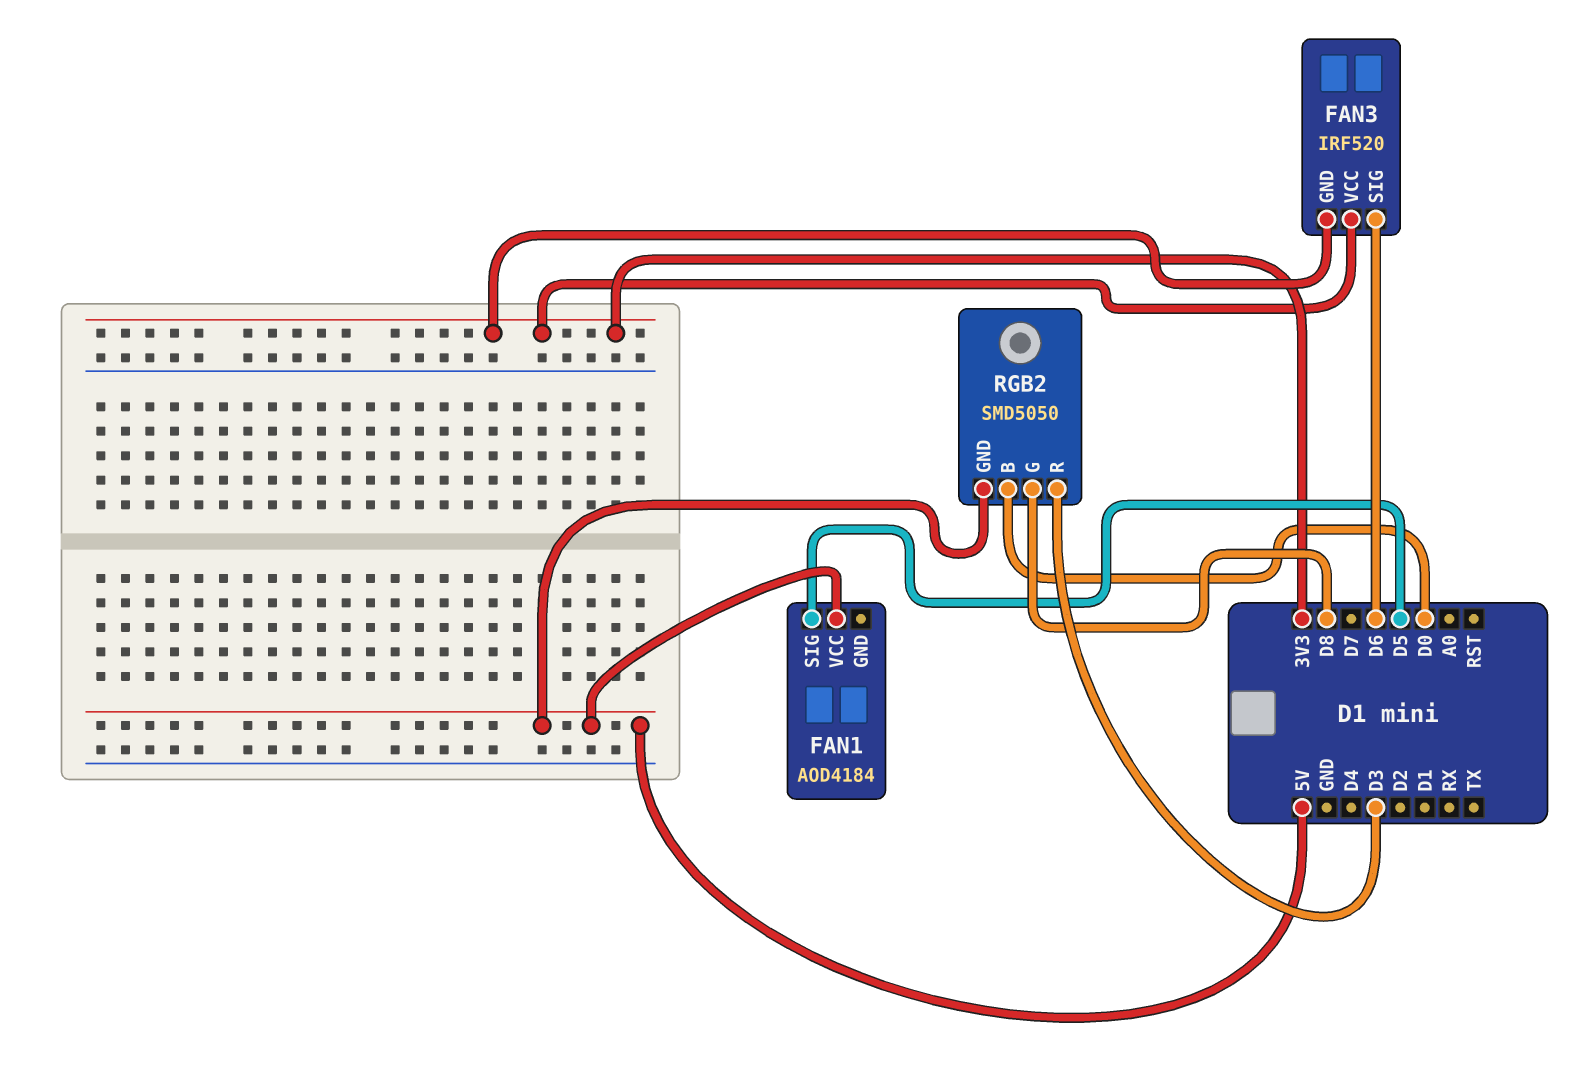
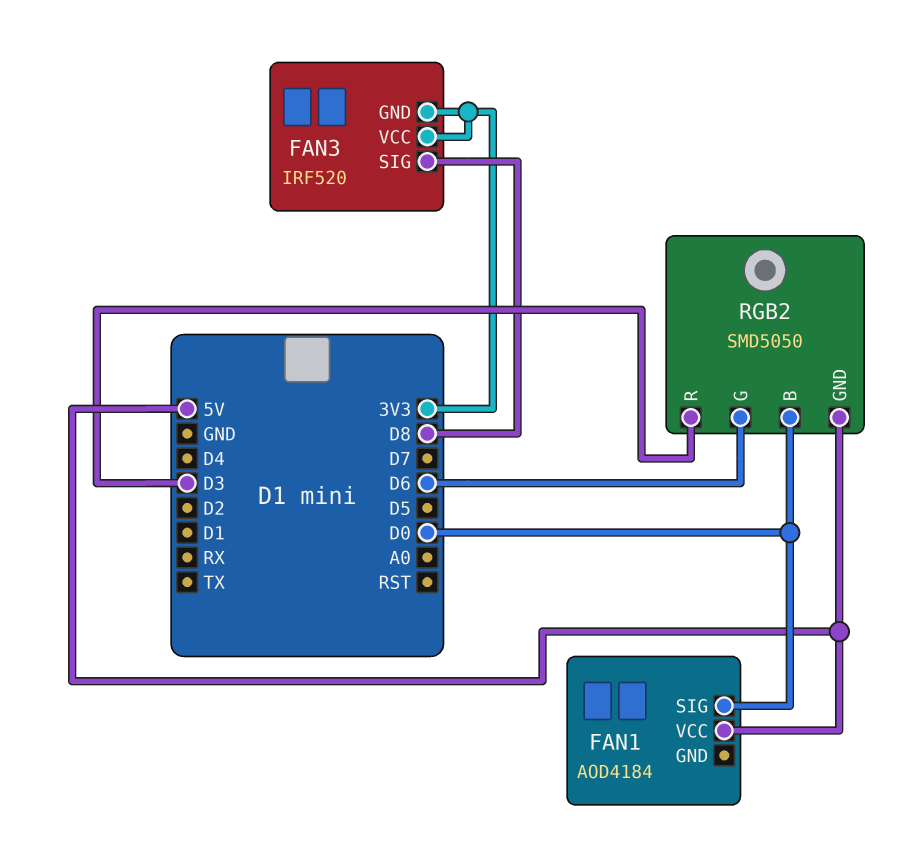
FAN1 pin SIG: D5 -> D0
FAN3 pin SIG: D6 -> D8
RGB2 pin G: D8 -> D6

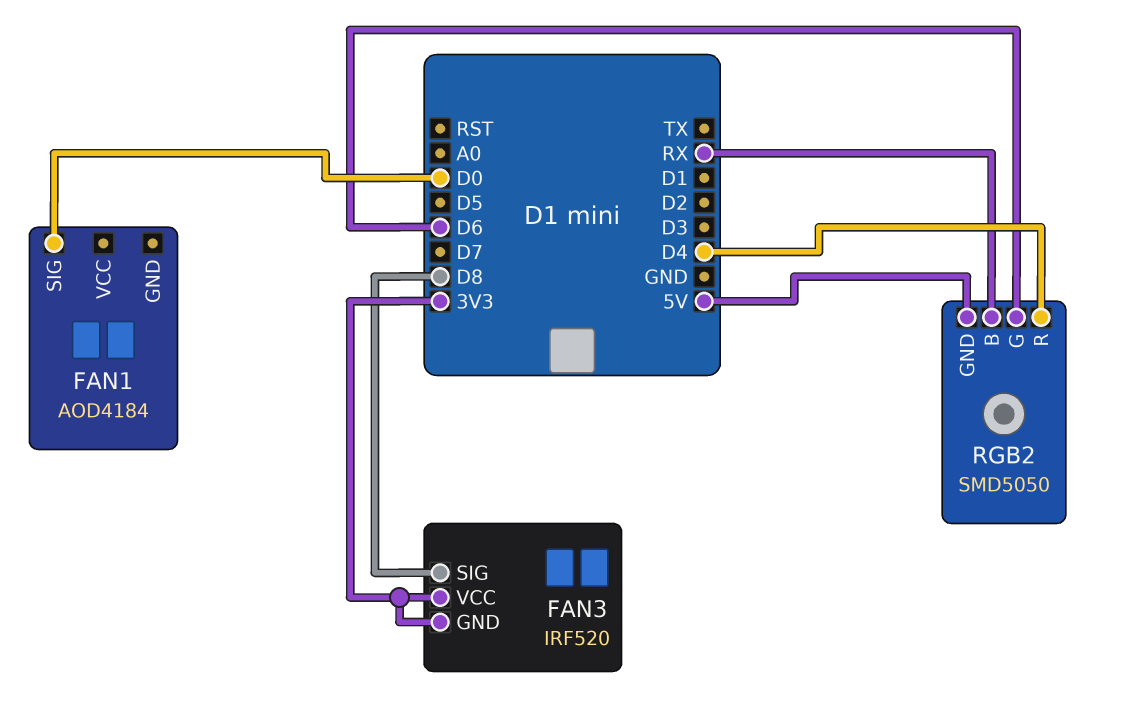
FAN1 pin VCC: 5V -> none
RGB2 pin B: D0 -> RX
RGB2 pin R: D3 -> D4

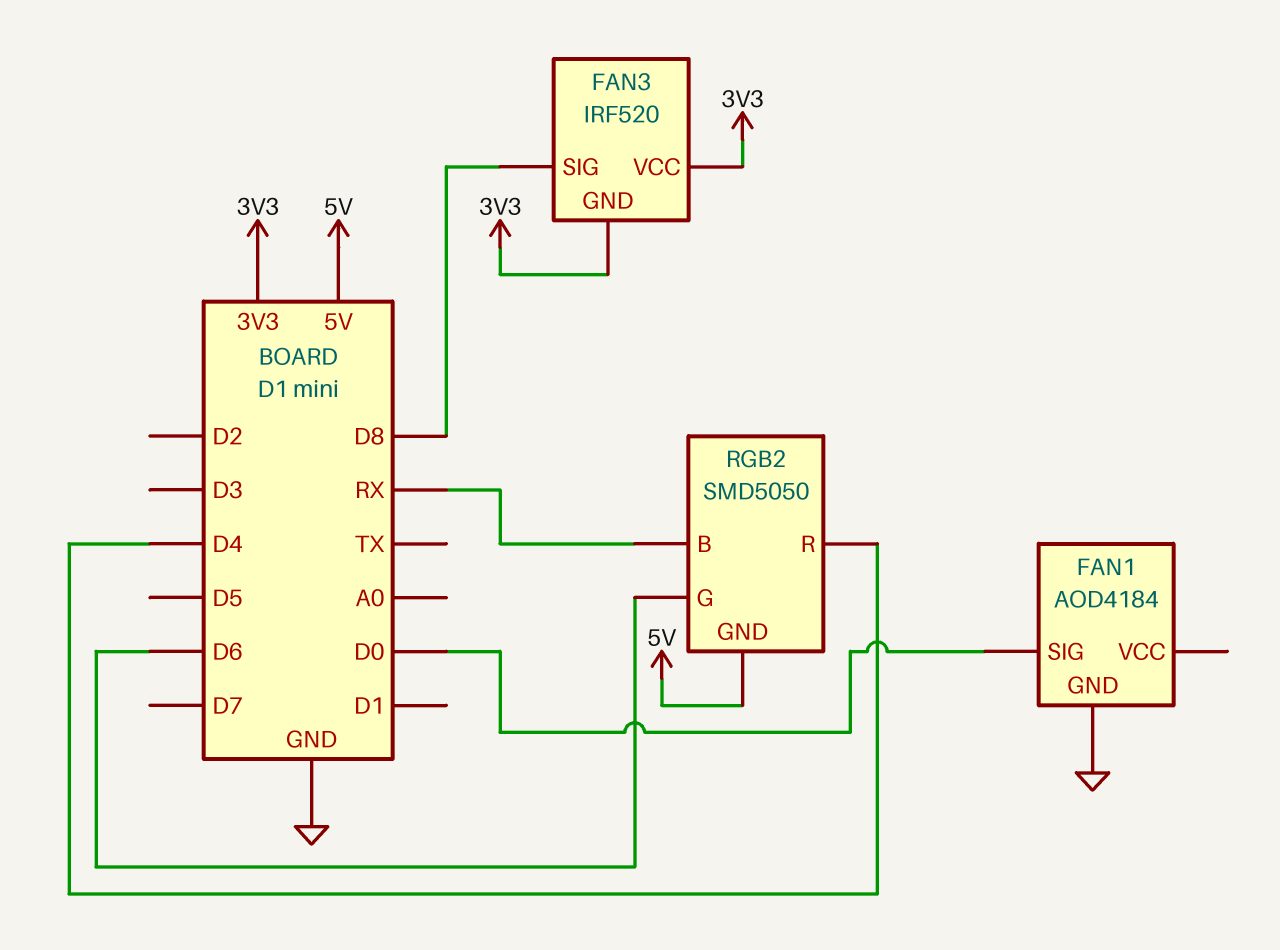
FAN1 pin GND: none -> GND

